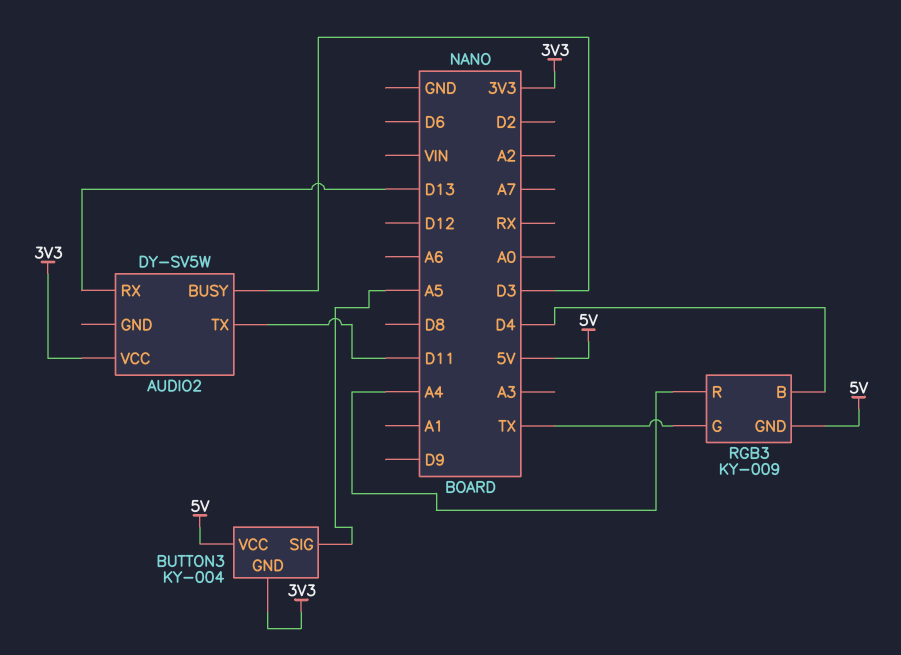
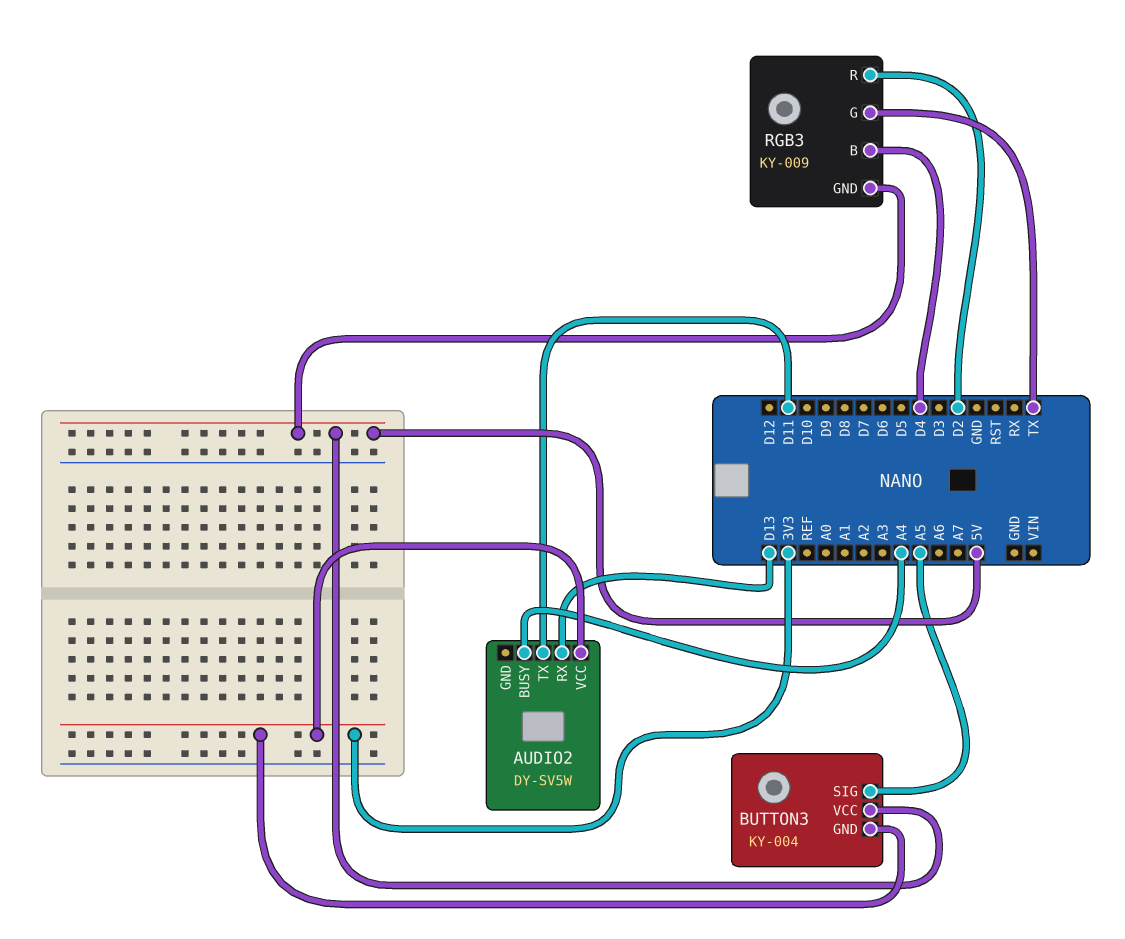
AUDIO2 pin BUSY: D3 -> A4
RGB3 pin R: A4 -> D2

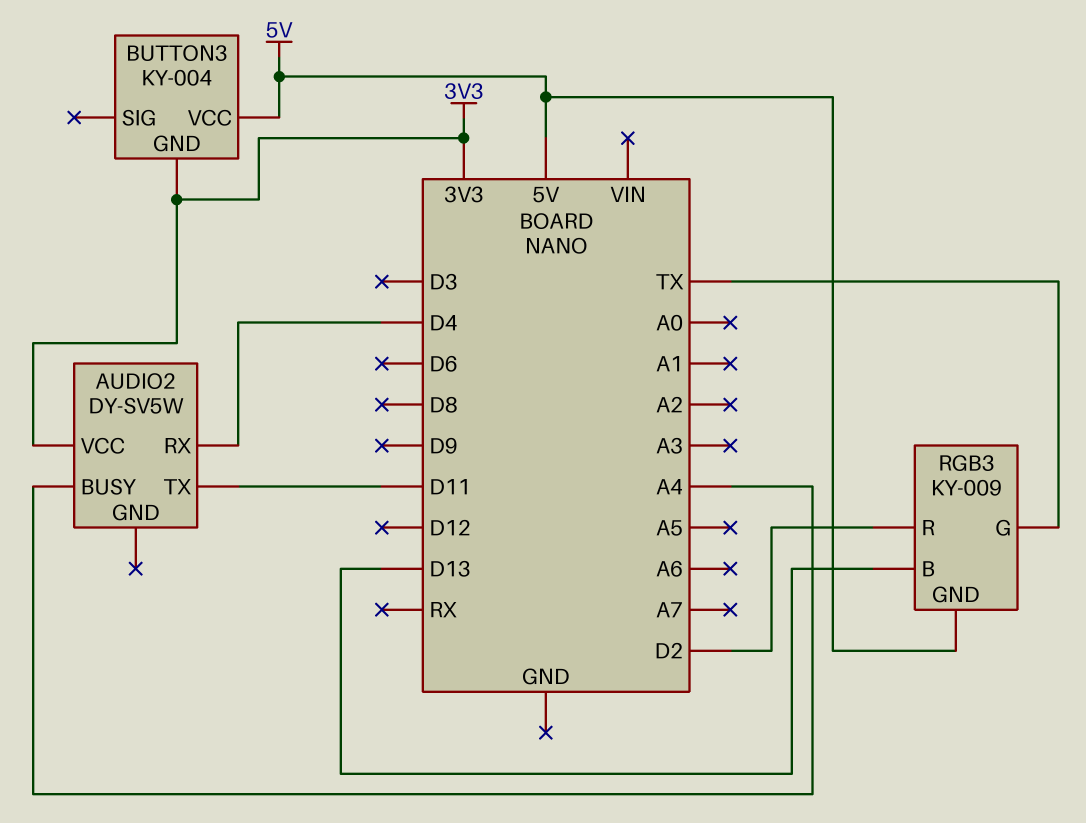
AUDIO2 pin RX: D13 -> D4
BUTTON3 pin SIG: A5 -> none
RGB3 pin B: D4 -> D13

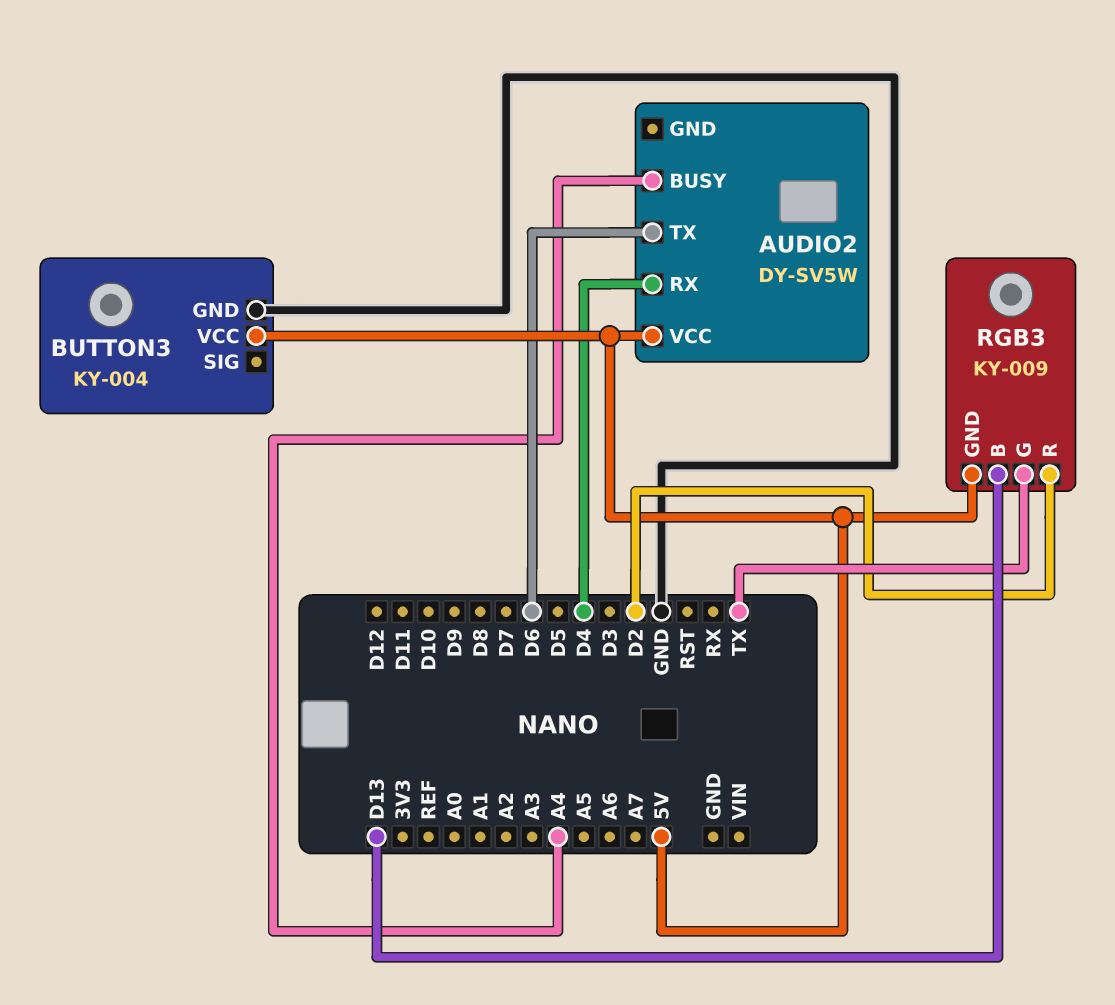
AUDIO2 pin TX: D11 -> D6
AUDIO2 pin VCC: 3V3 -> 5V
BUTTON3 pin GND: 3V3 -> GND

